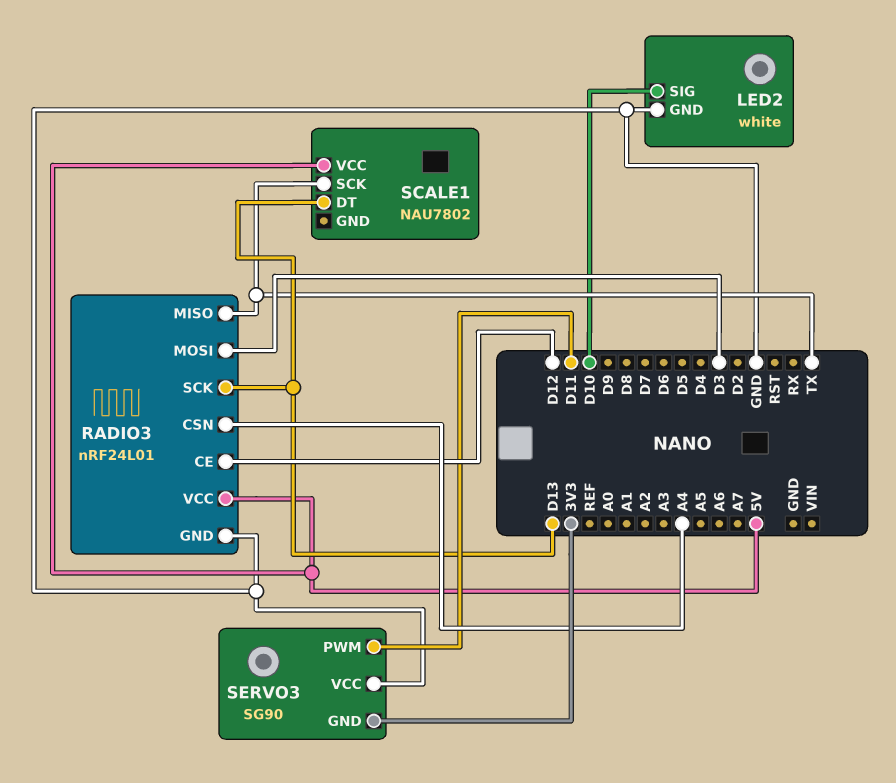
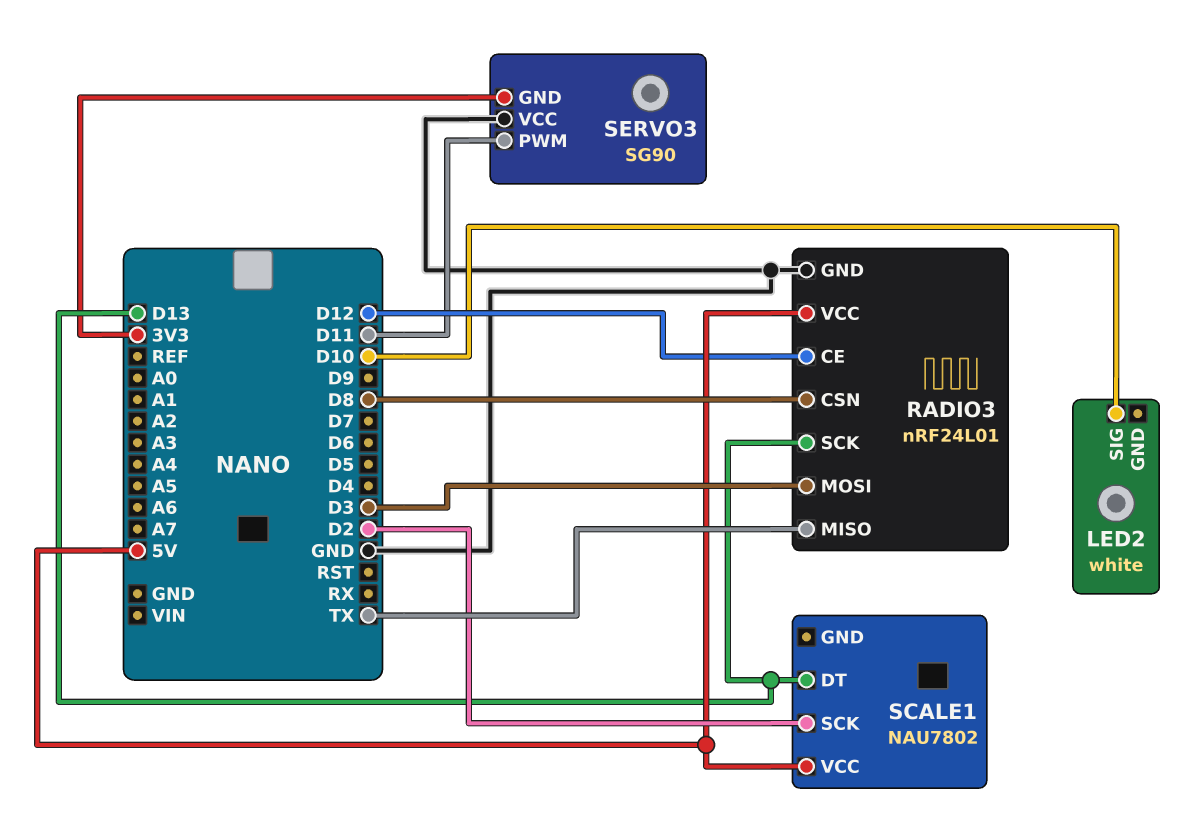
LED2 pin GND: GND -> none
RADIO3 pin CSN: A4 -> D8
SCALE1 pin SCK: TX -> D2

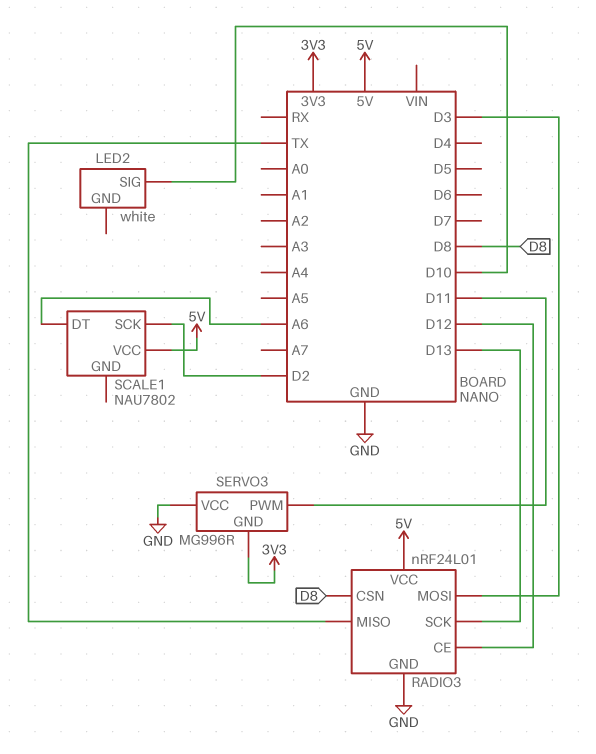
SCALE1 pin DT: D13 -> A6
SERVO3: SG90 -> MG996R

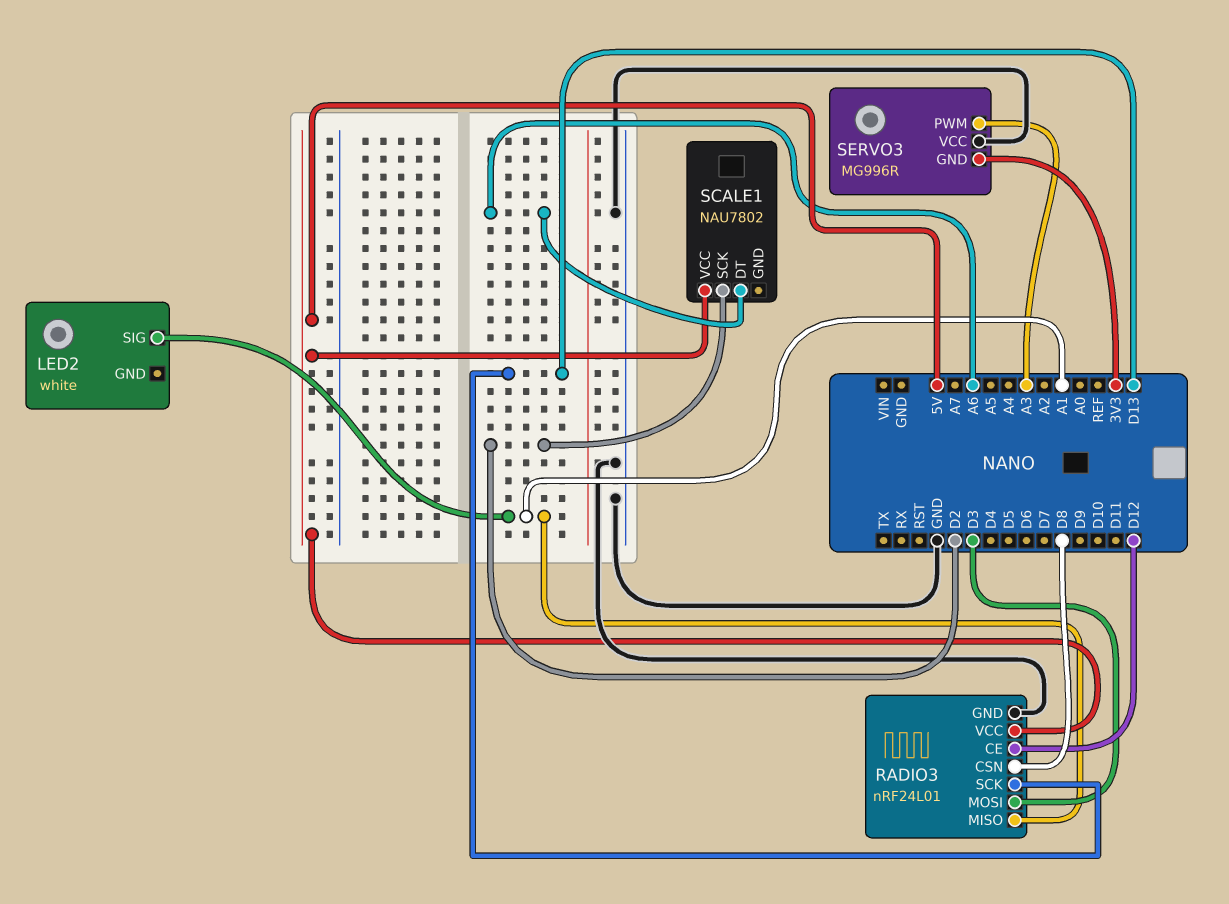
LED2 pin SIG: D10 -> A1
RADIO3 pin MISO: TX -> A1
SERVO3 pin PWM: D11 -> A3

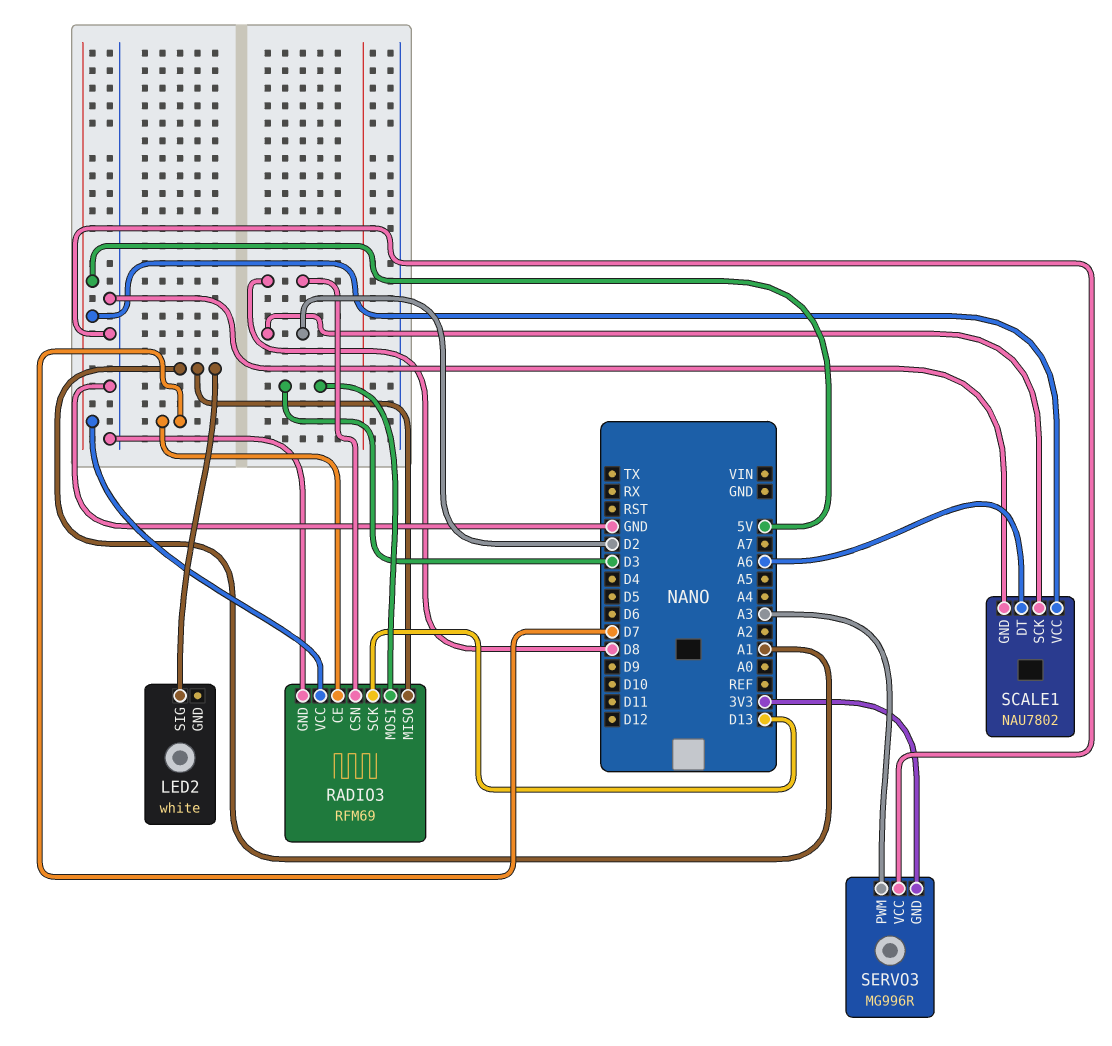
RADIO3: nRF24L01 -> RFM69
RADIO3 pin CE: D12 -> D7
SCALE1 pin GND: none -> GND

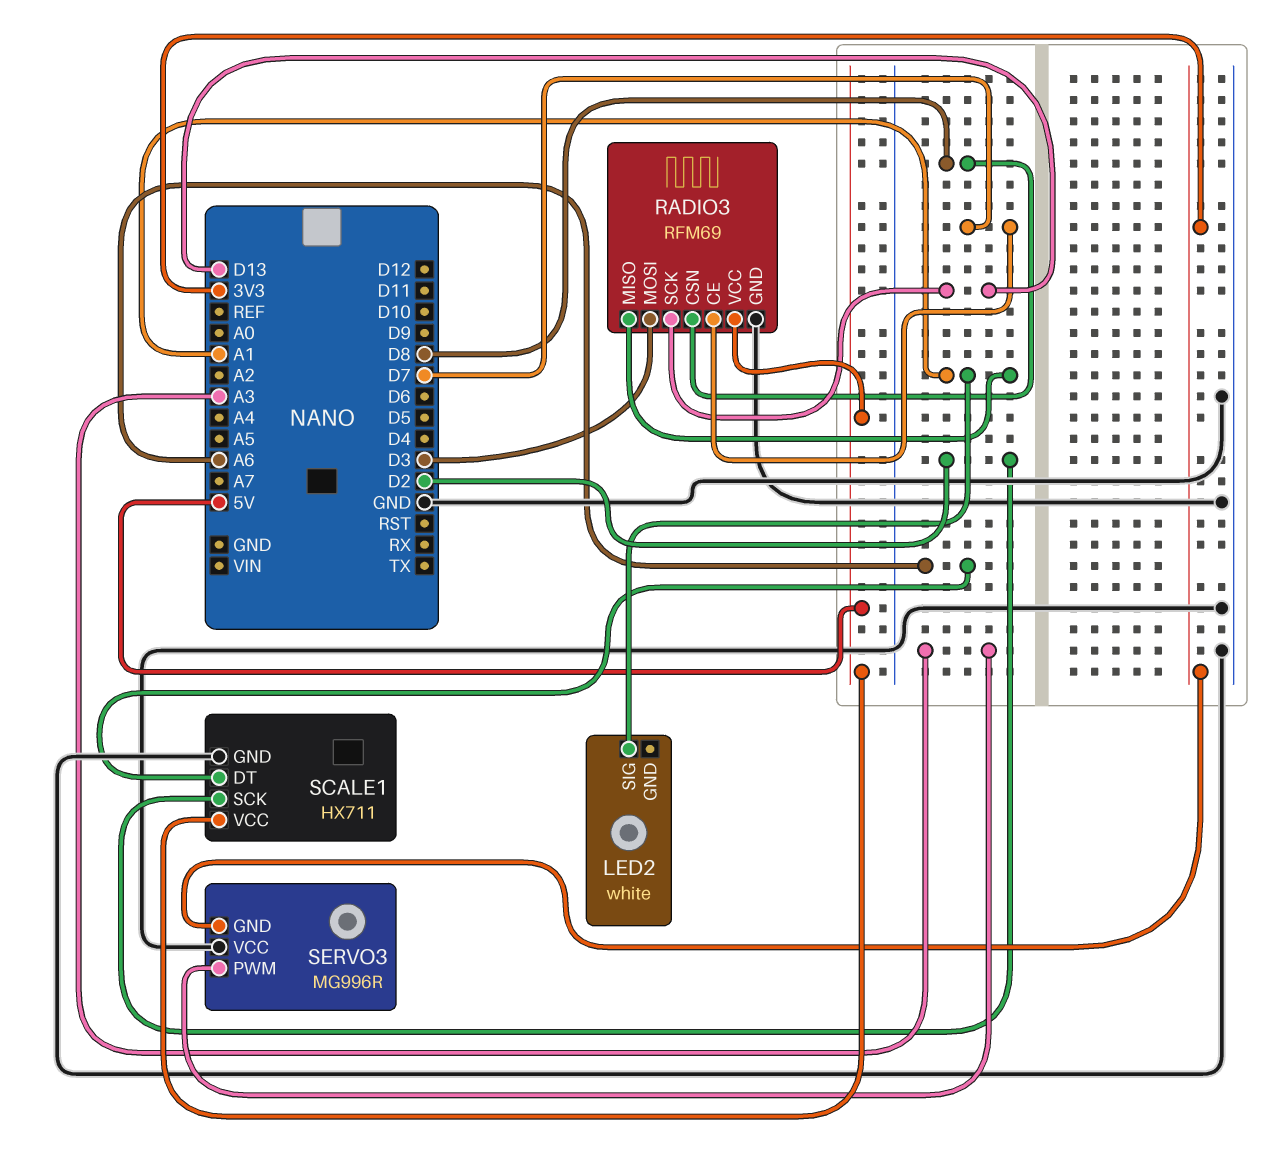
SCALE1: NAU7802 -> HX711

